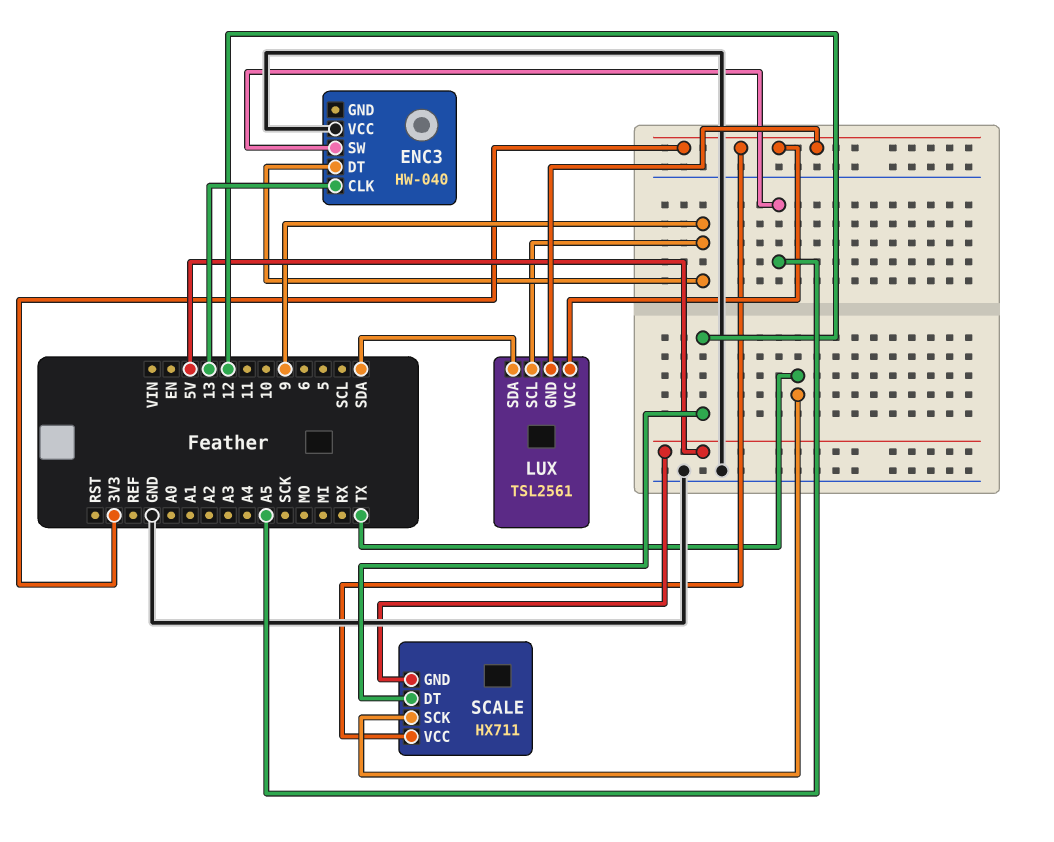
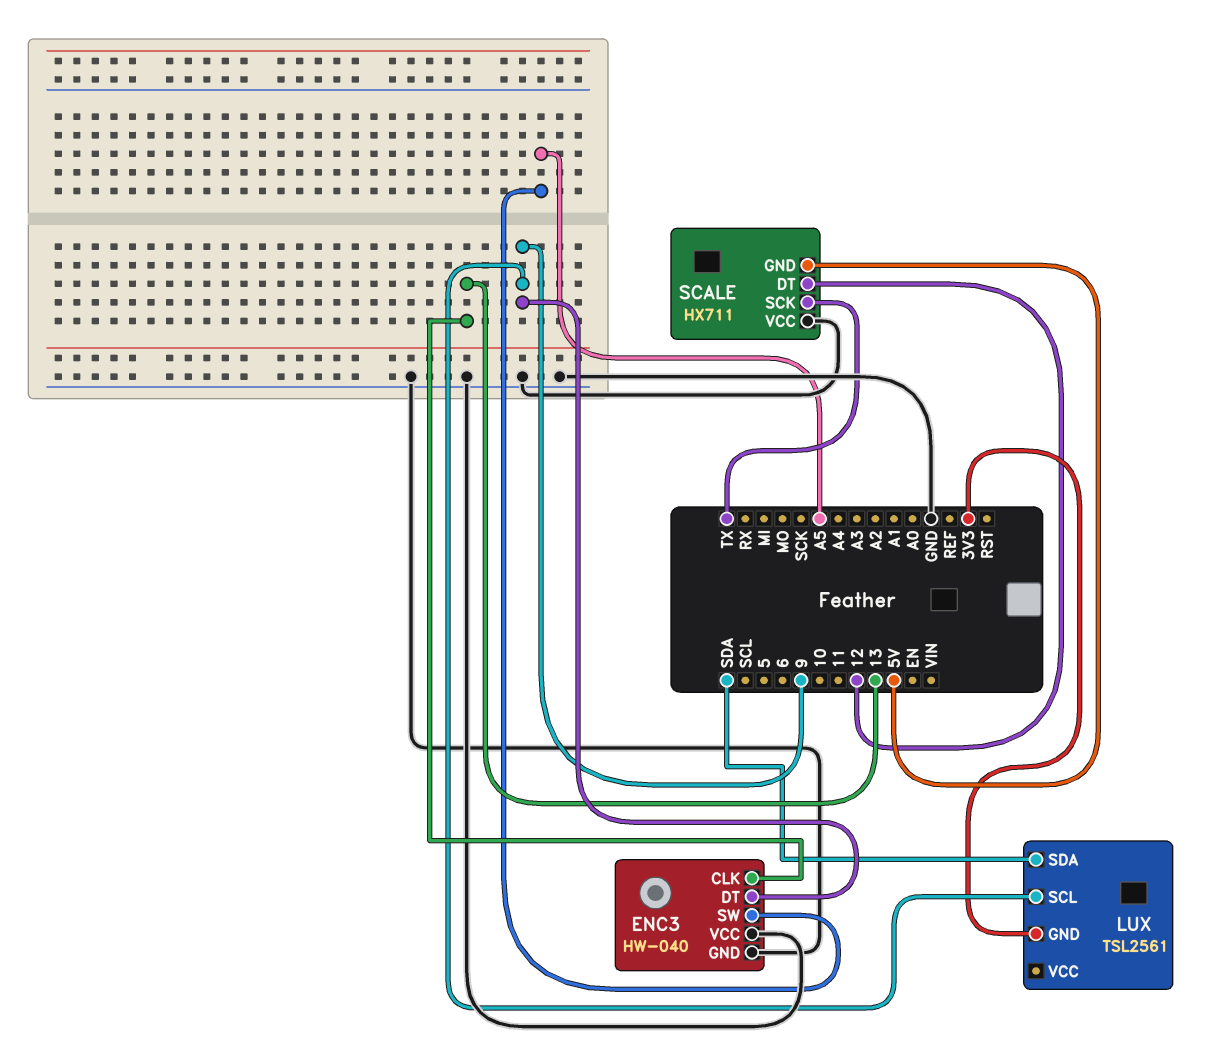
ENC3 pin GND: none -> GND
LUX pin VCC: 3V3 -> none
SCALE pin VCC: 3V3 -> GND

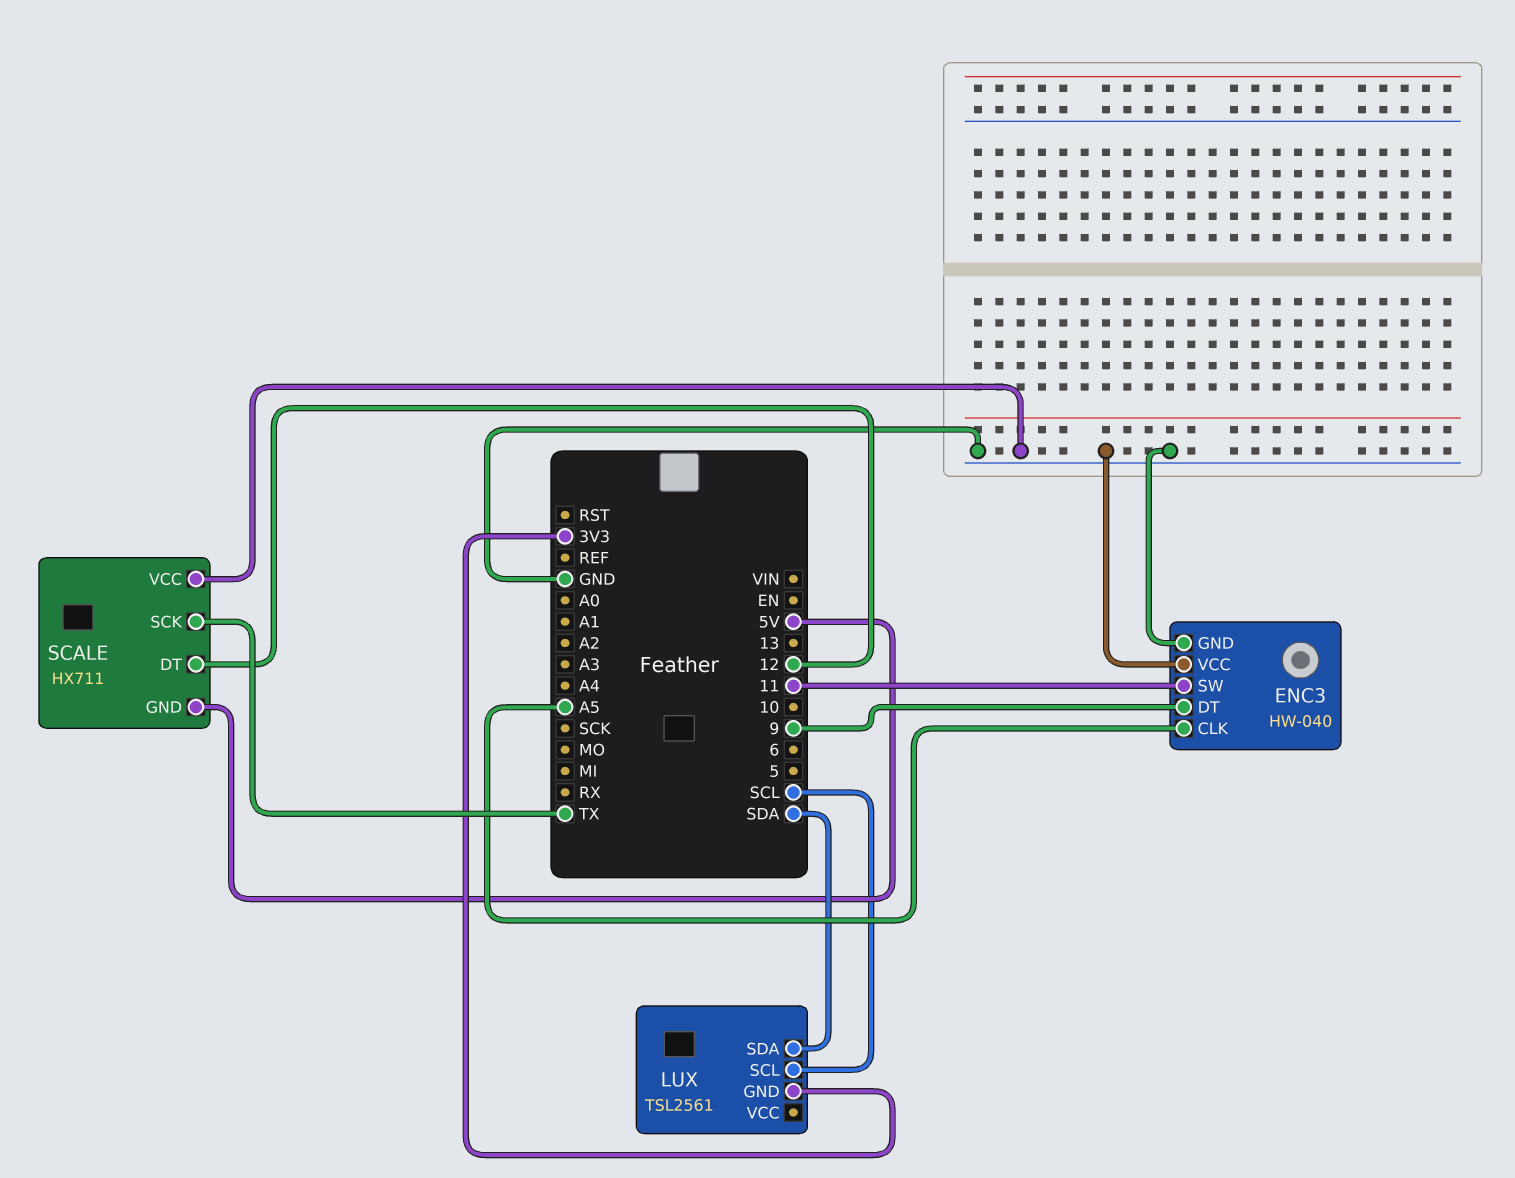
ENC3 pin CLK: 13 -> A5
ENC3 pin SW: A5 -> 11
LUX pin SCL: 9 -> SCL

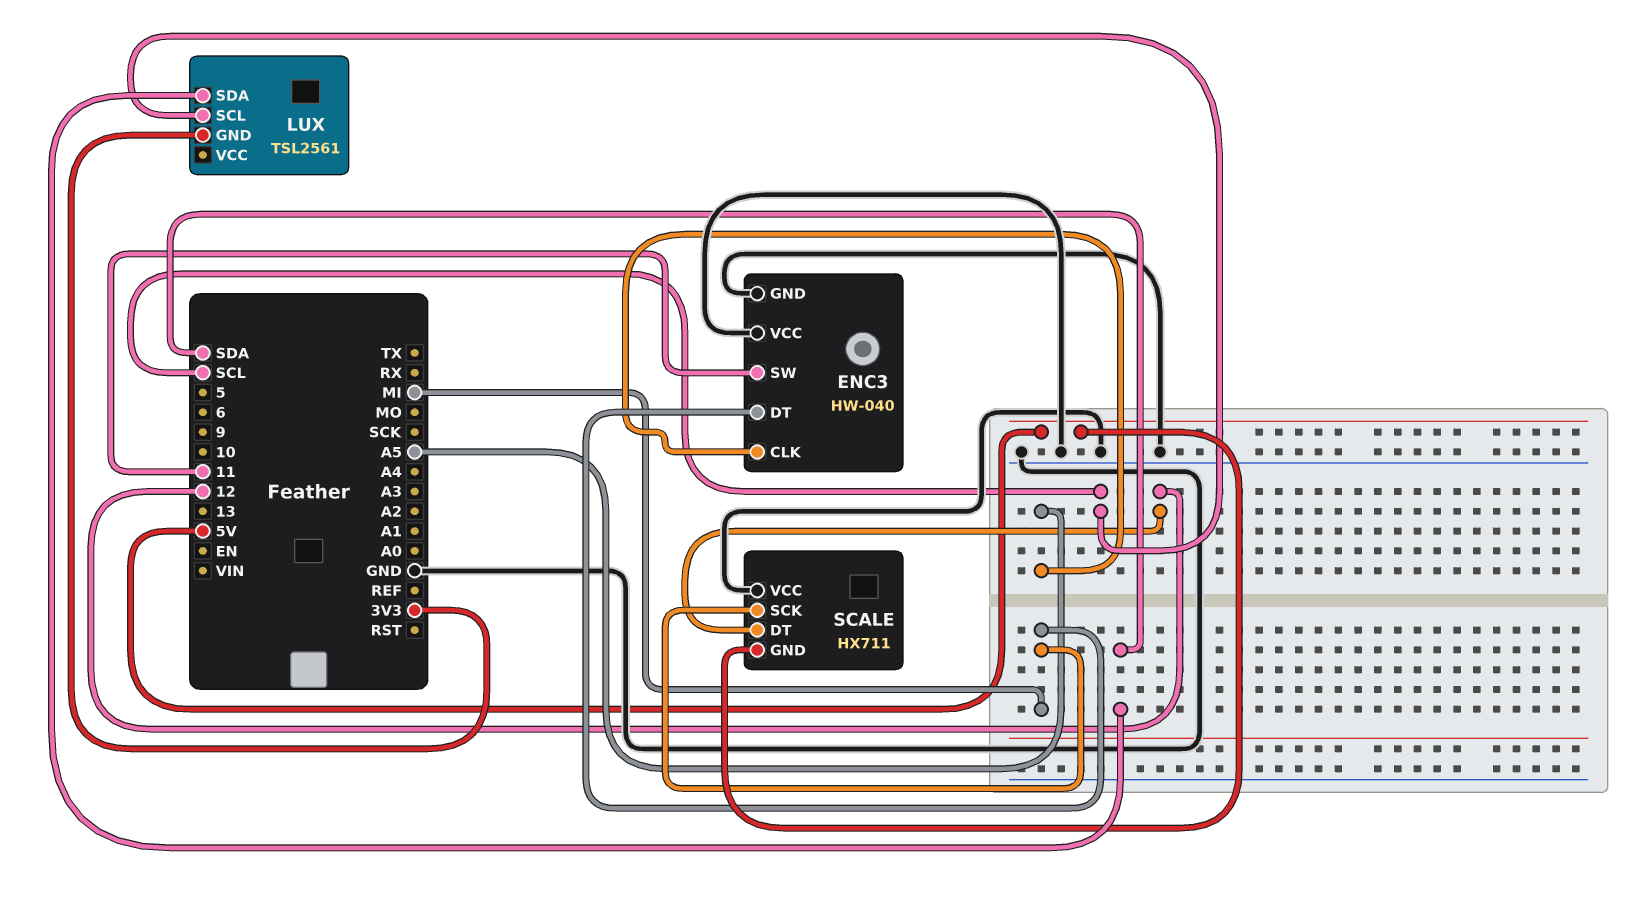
ENC3 pin DT: 9 -> MI
SCALE pin SCK: TX -> MI

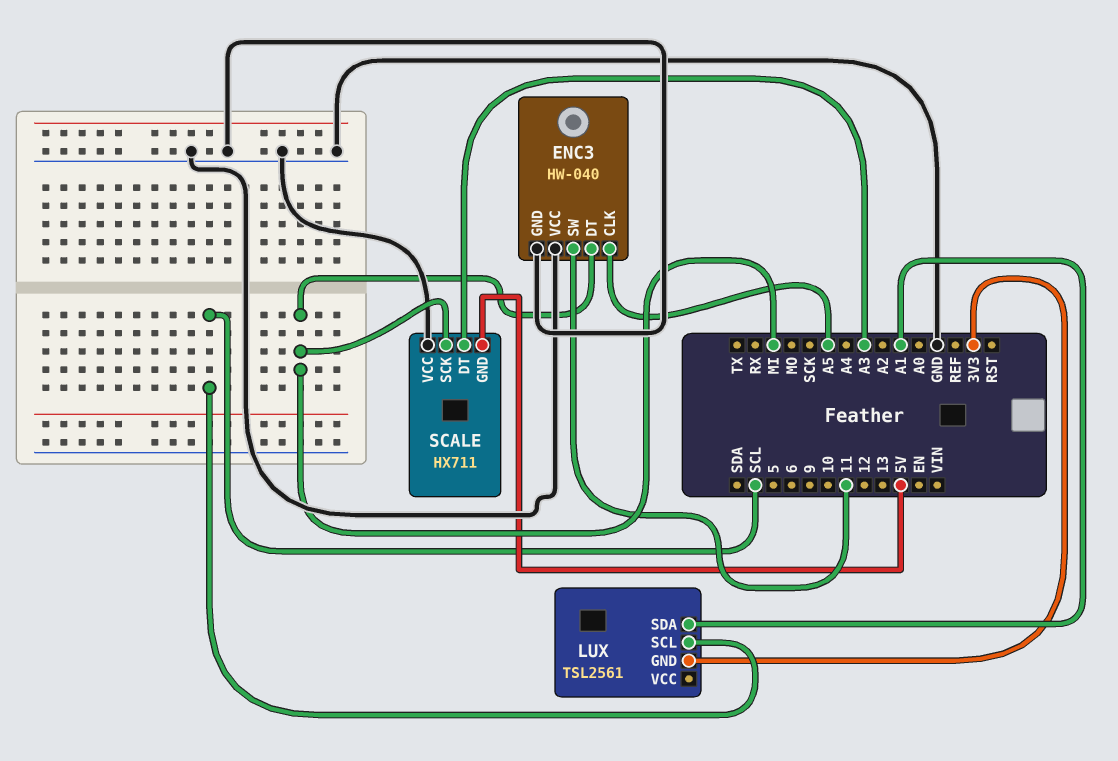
LUX pin SDA: SDA -> A1
SCALE pin DT: 12 -> A3

